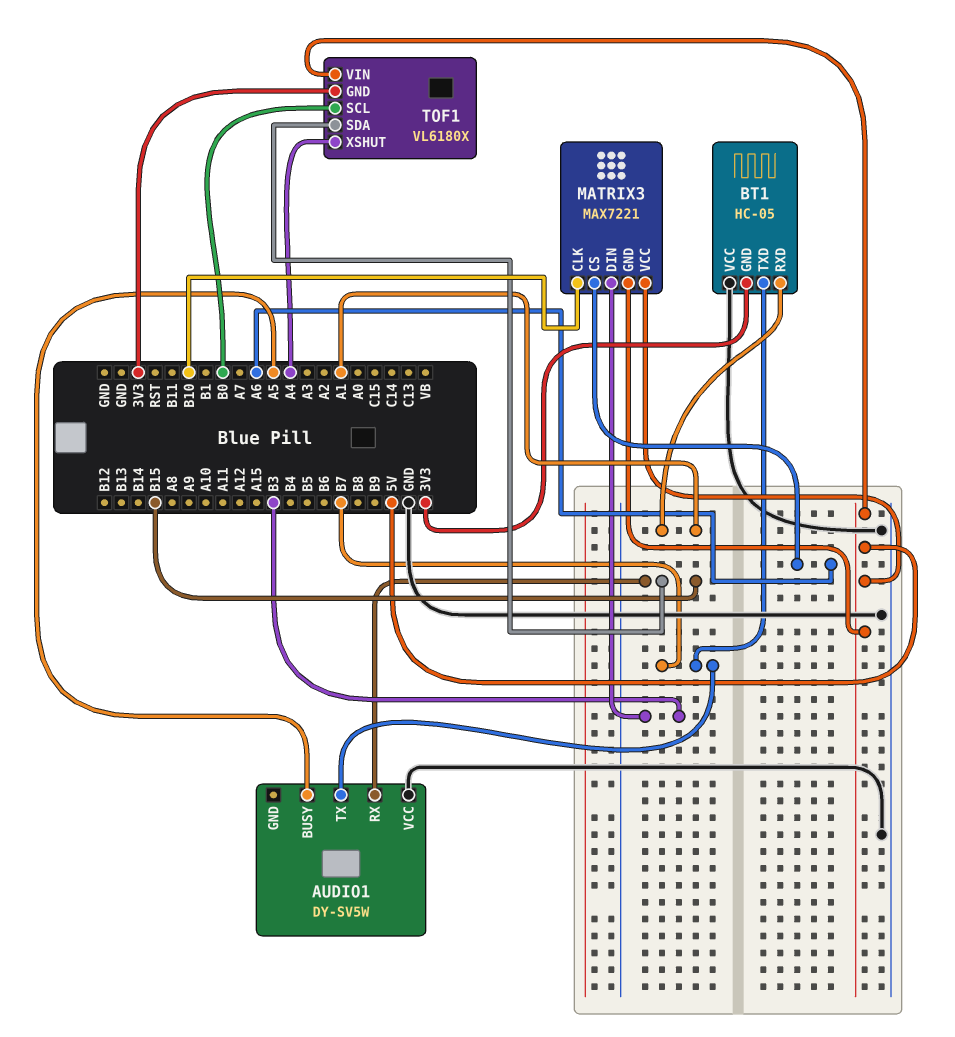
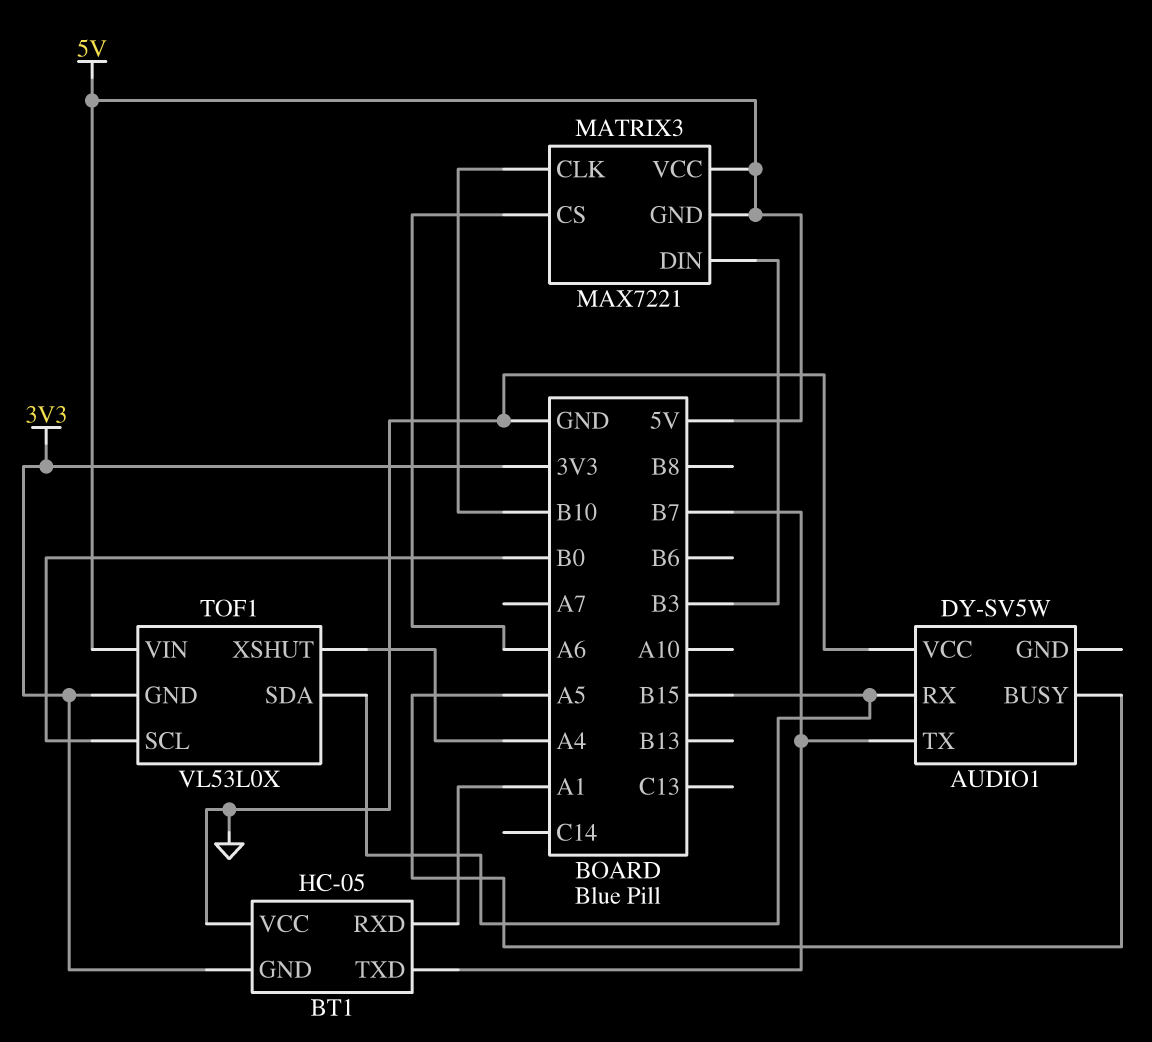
TOF1: VL6180X -> VL53L0X

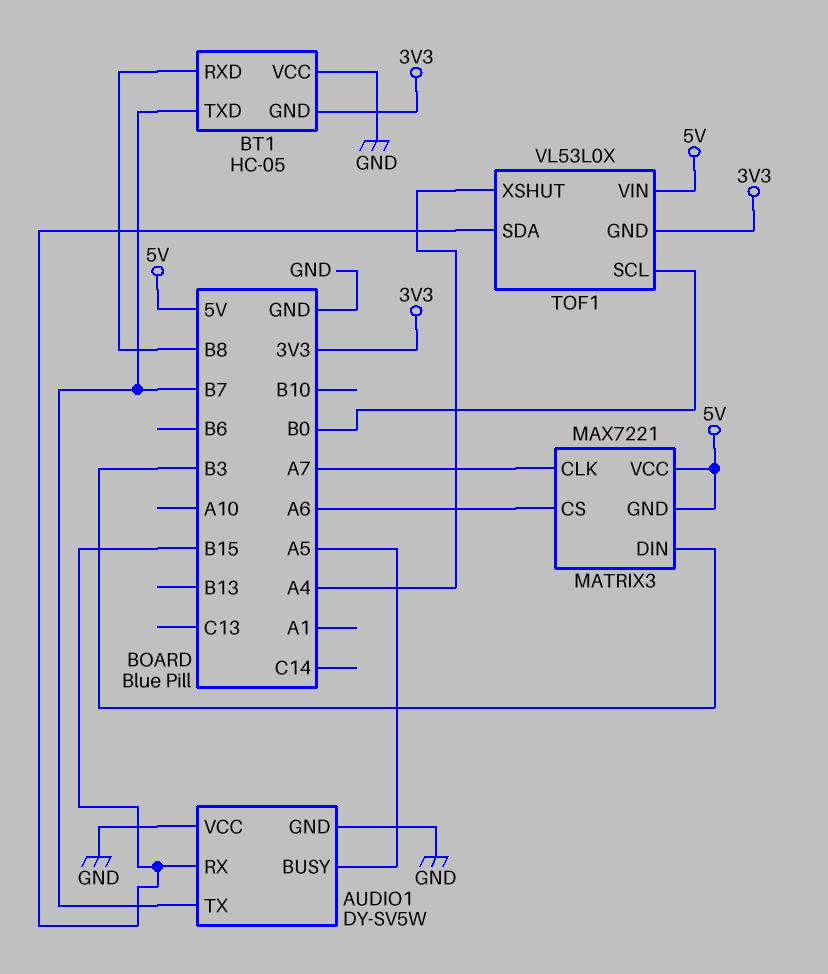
AUDIO1 pin GND: none -> GND
BT1 pin RXD: A1 -> B8
MATRIX3 pin CLK: B10 -> A7

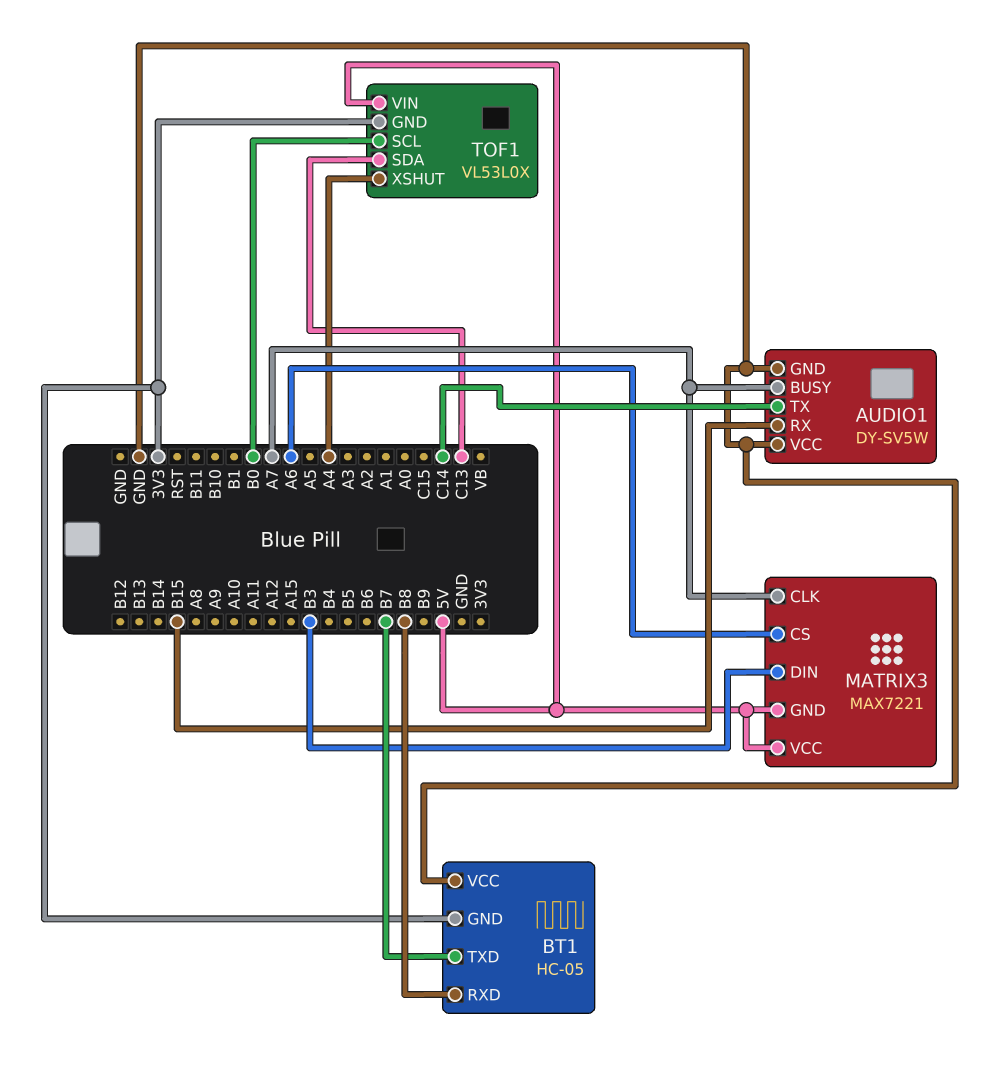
AUDIO1 pin BUSY: A5 -> A7
AUDIO1 pin TX: B7 -> C14
TOF1 pin SDA: B15 -> C13

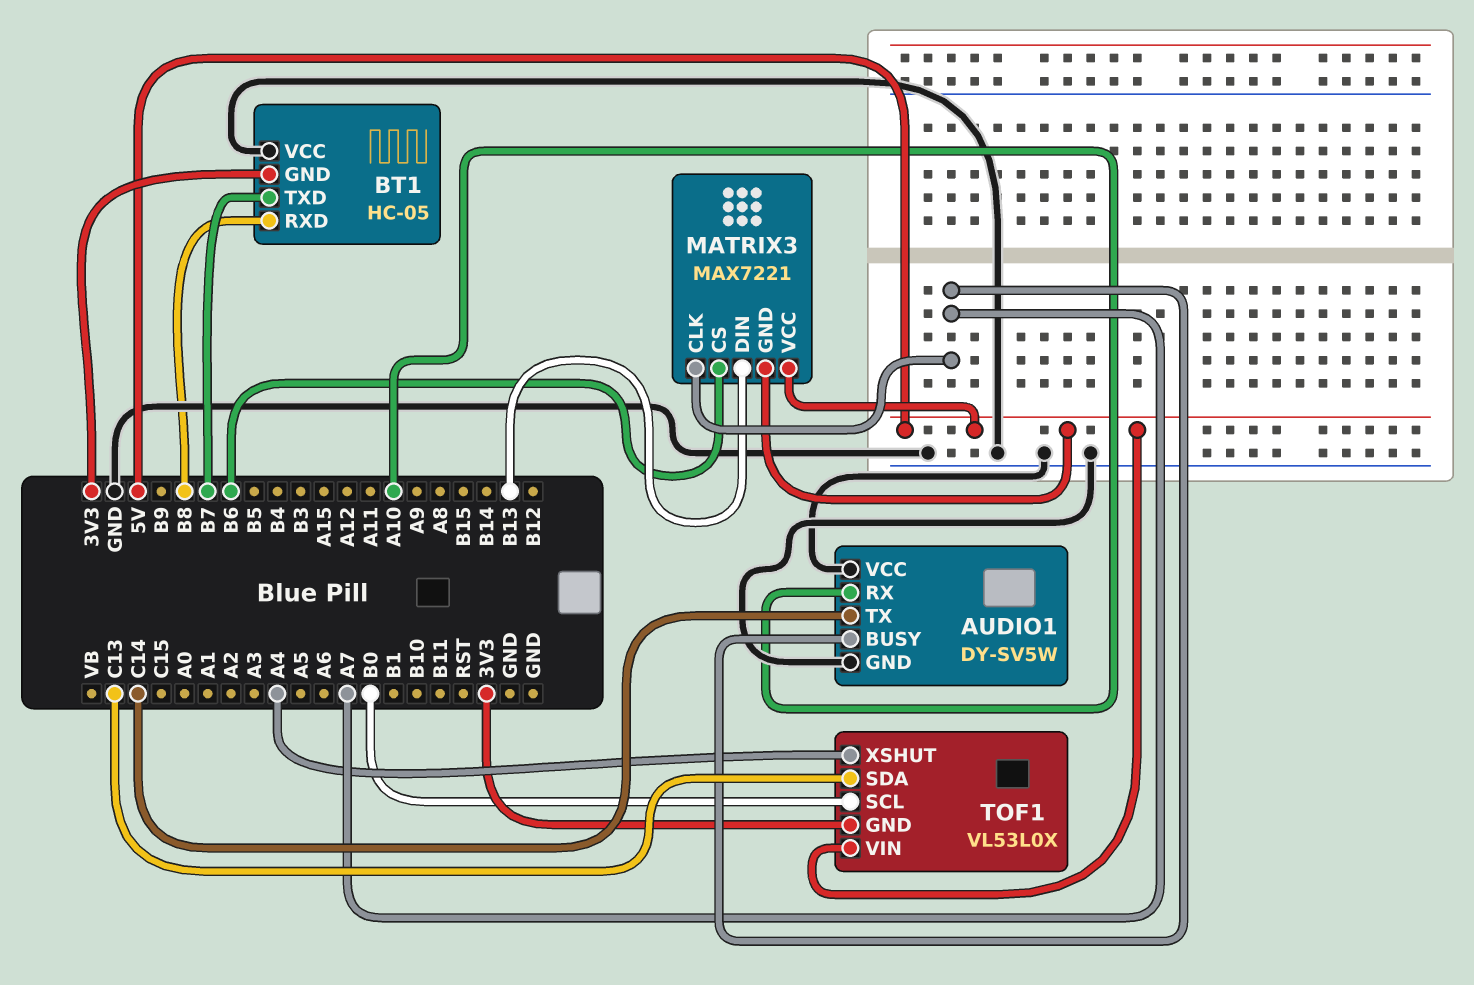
AUDIO1 pin RX: B15 -> A10
MATRIX3 pin CS: A6 -> B6
MATRIX3 pin DIN: B3 -> B13

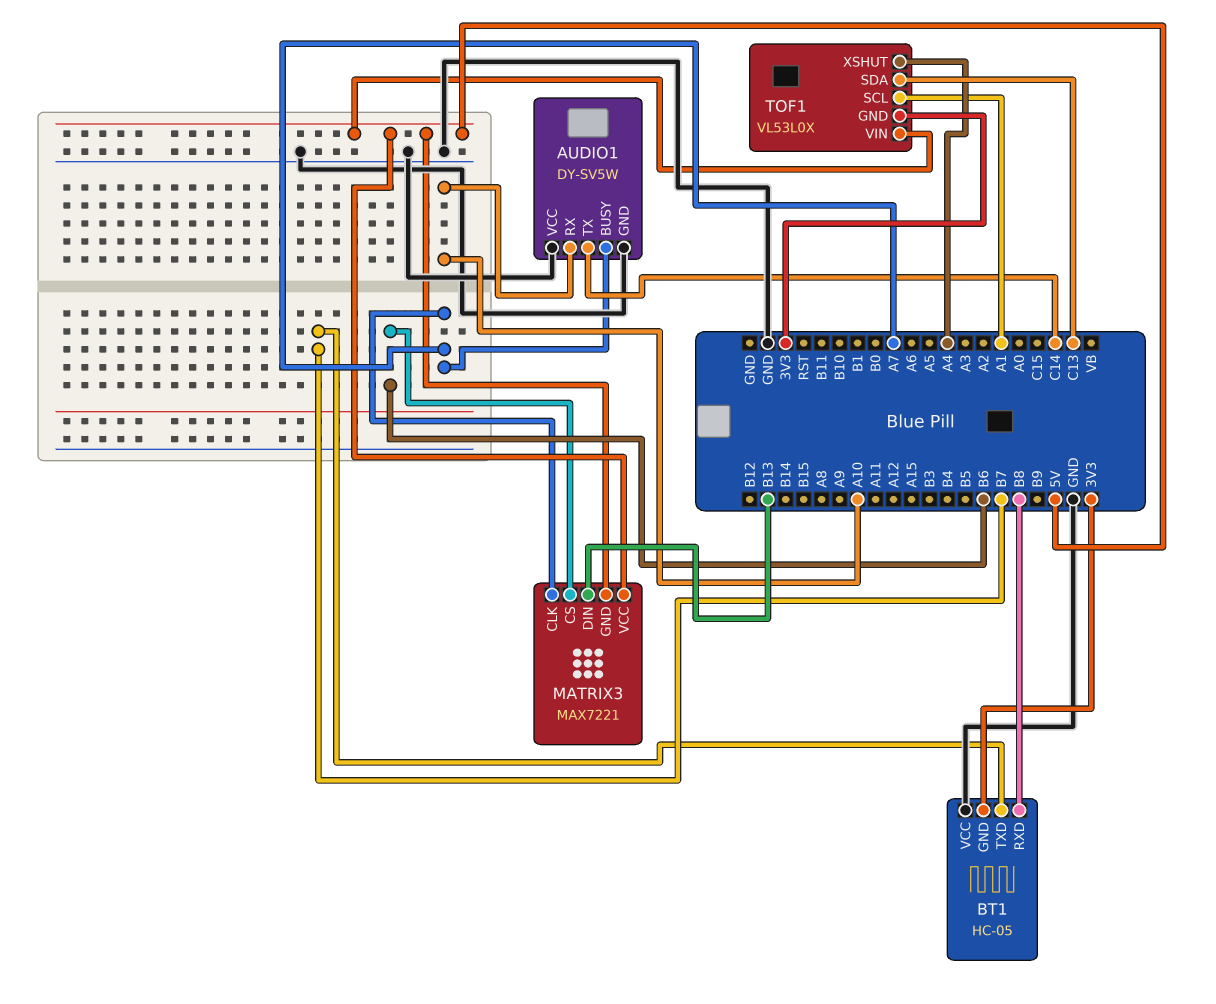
TOF1 pin SCL: B0 -> A1

